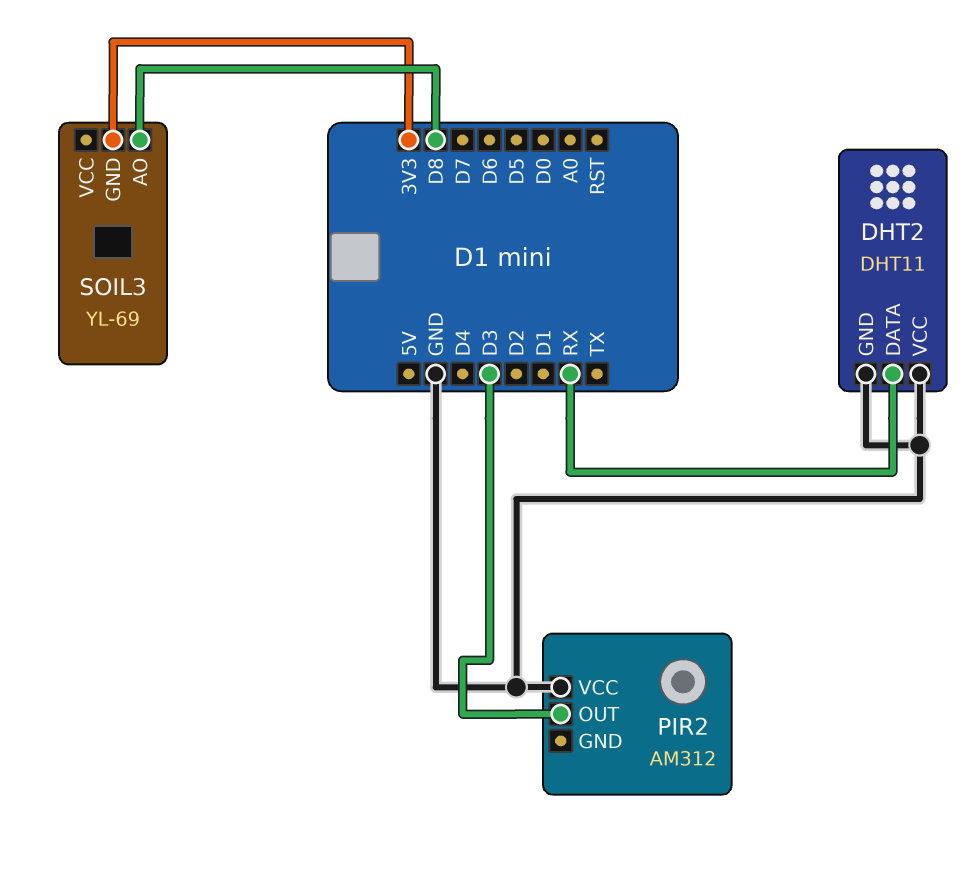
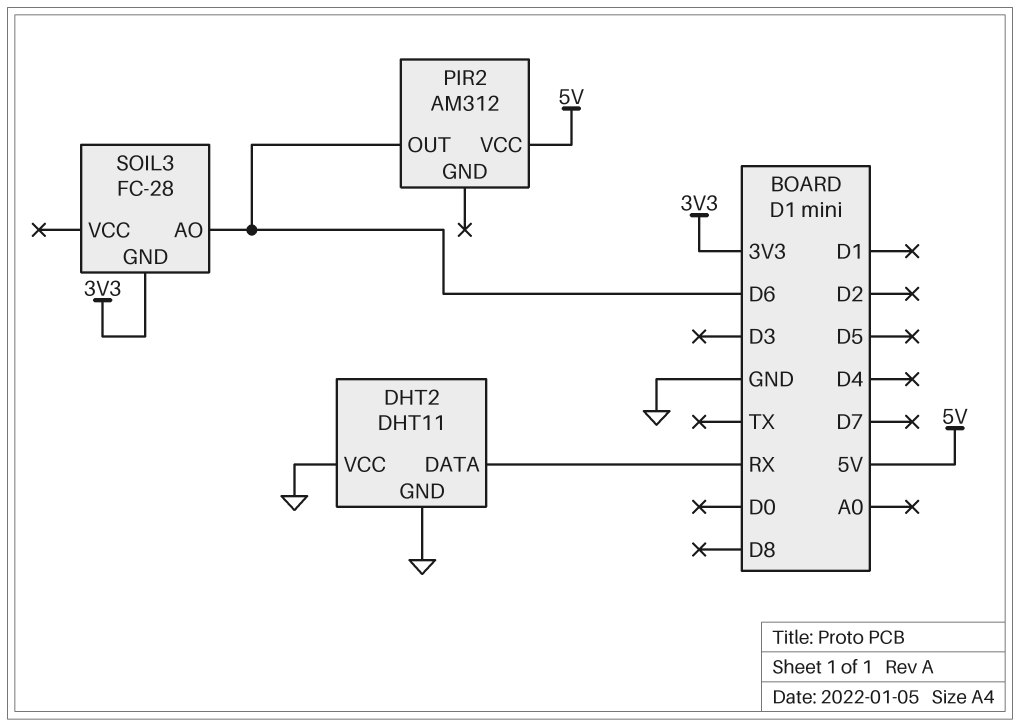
PIR2 pin OUT: D3 -> D6
PIR2 pin VCC: GND -> 5V
SOIL3: YL-69 -> FC-28
SOIL3 pin AO: D8 -> D6

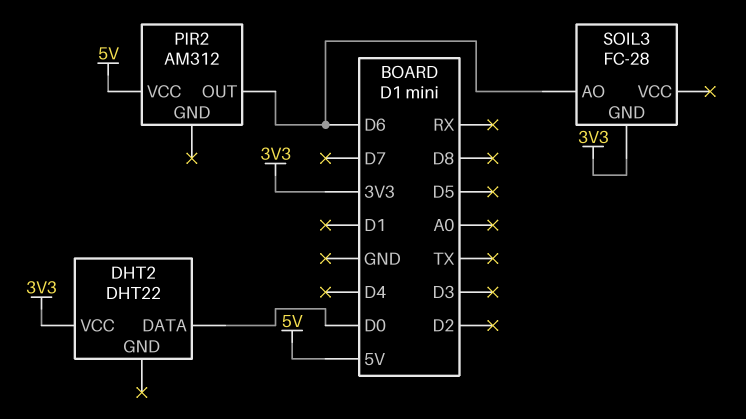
DHT2: DHT11 -> DHT22
DHT2 pin DATA: RX -> D0
DHT2 pin GND: GND -> none
DHT2 pin VCC: GND -> 3V3

